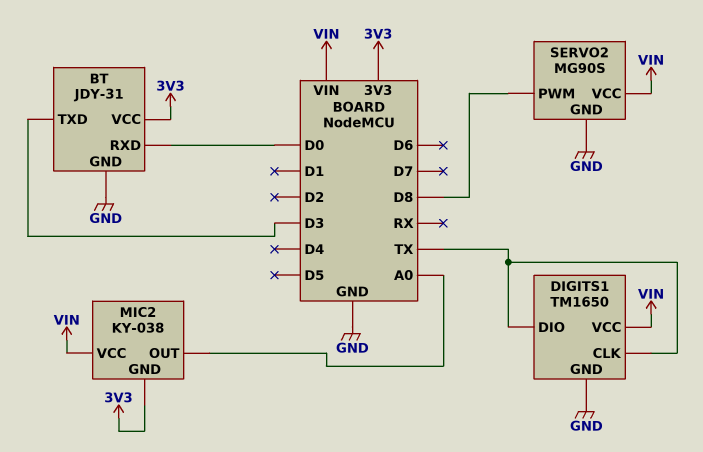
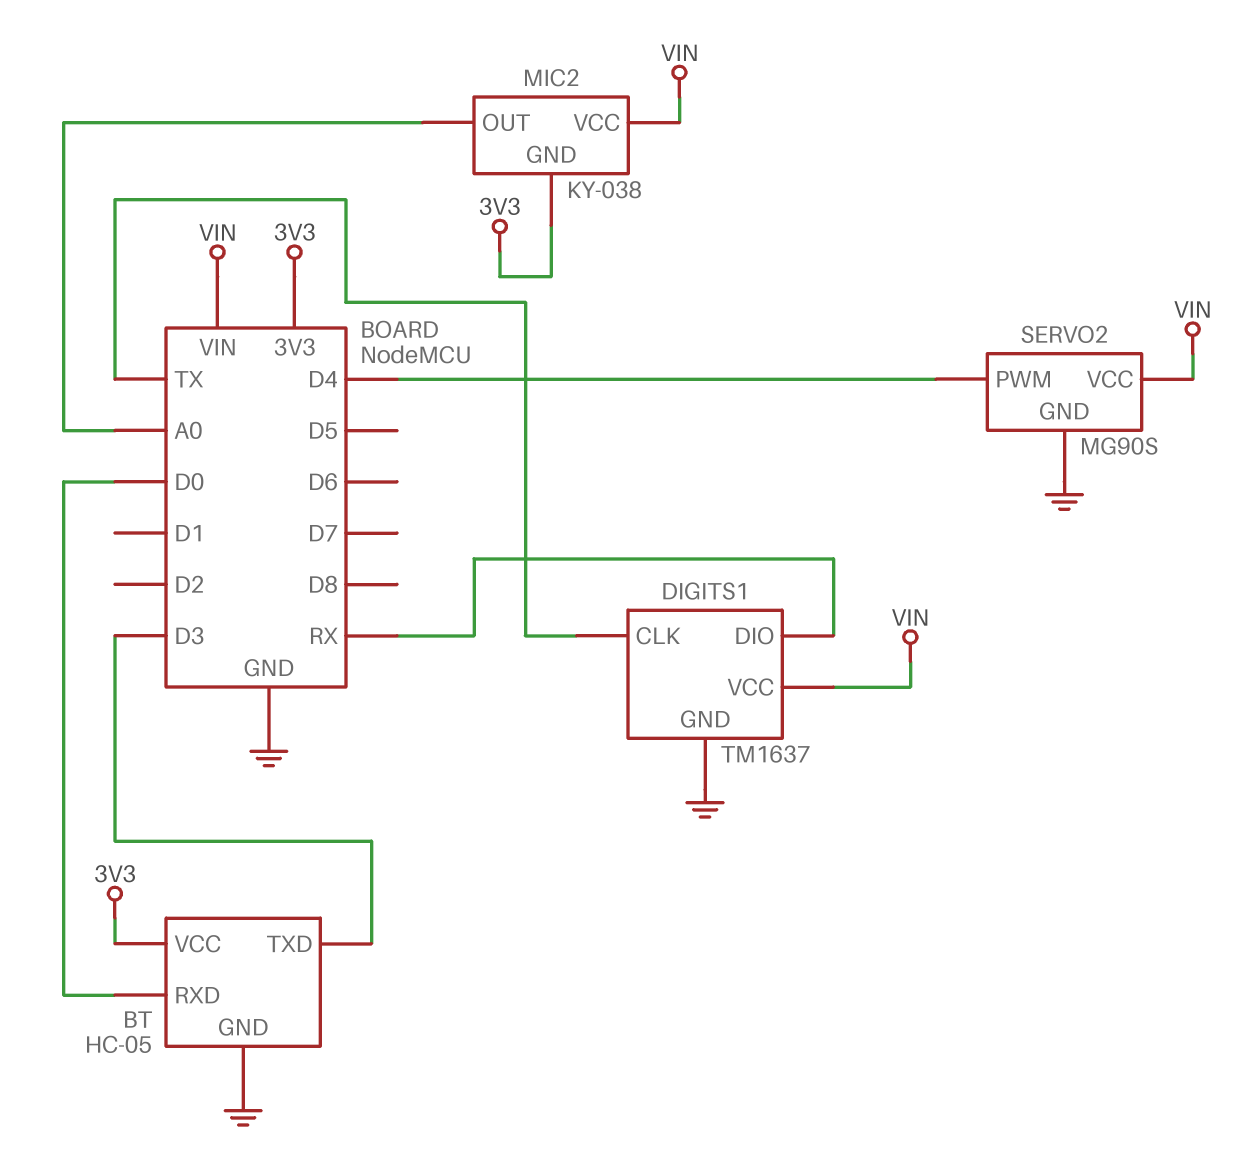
BT: JDY-31 -> HC-05
DIGITS1: TM1650 -> TM1637
DIGITS1 pin DIO: TX -> RX
SERVO2 pin PWM: D8 -> D4

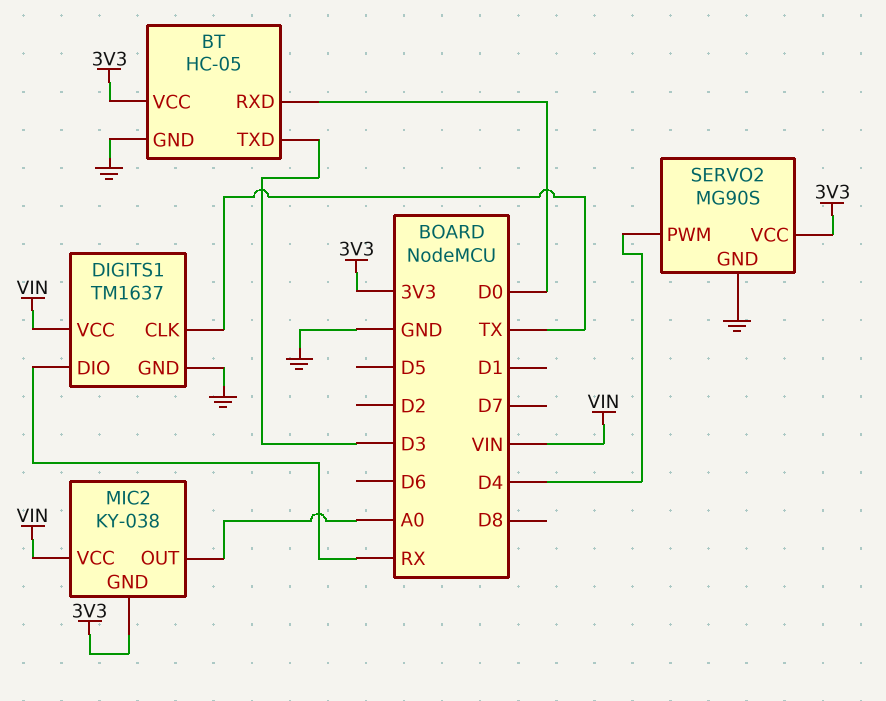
SERVO2 pin VCC: VIN -> 3V3

